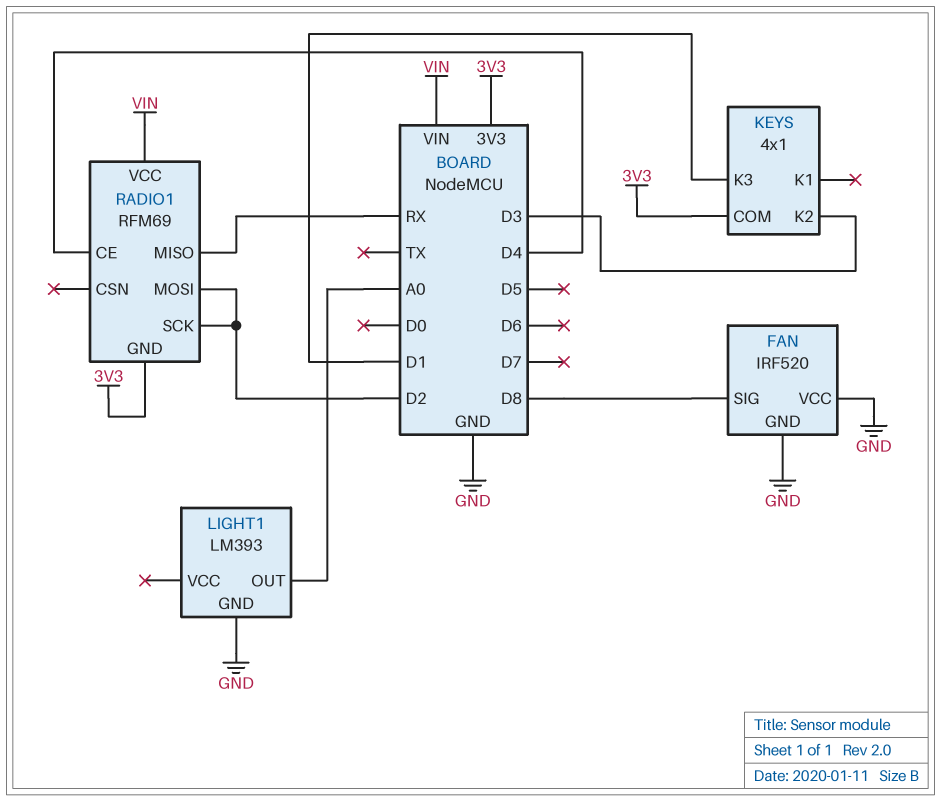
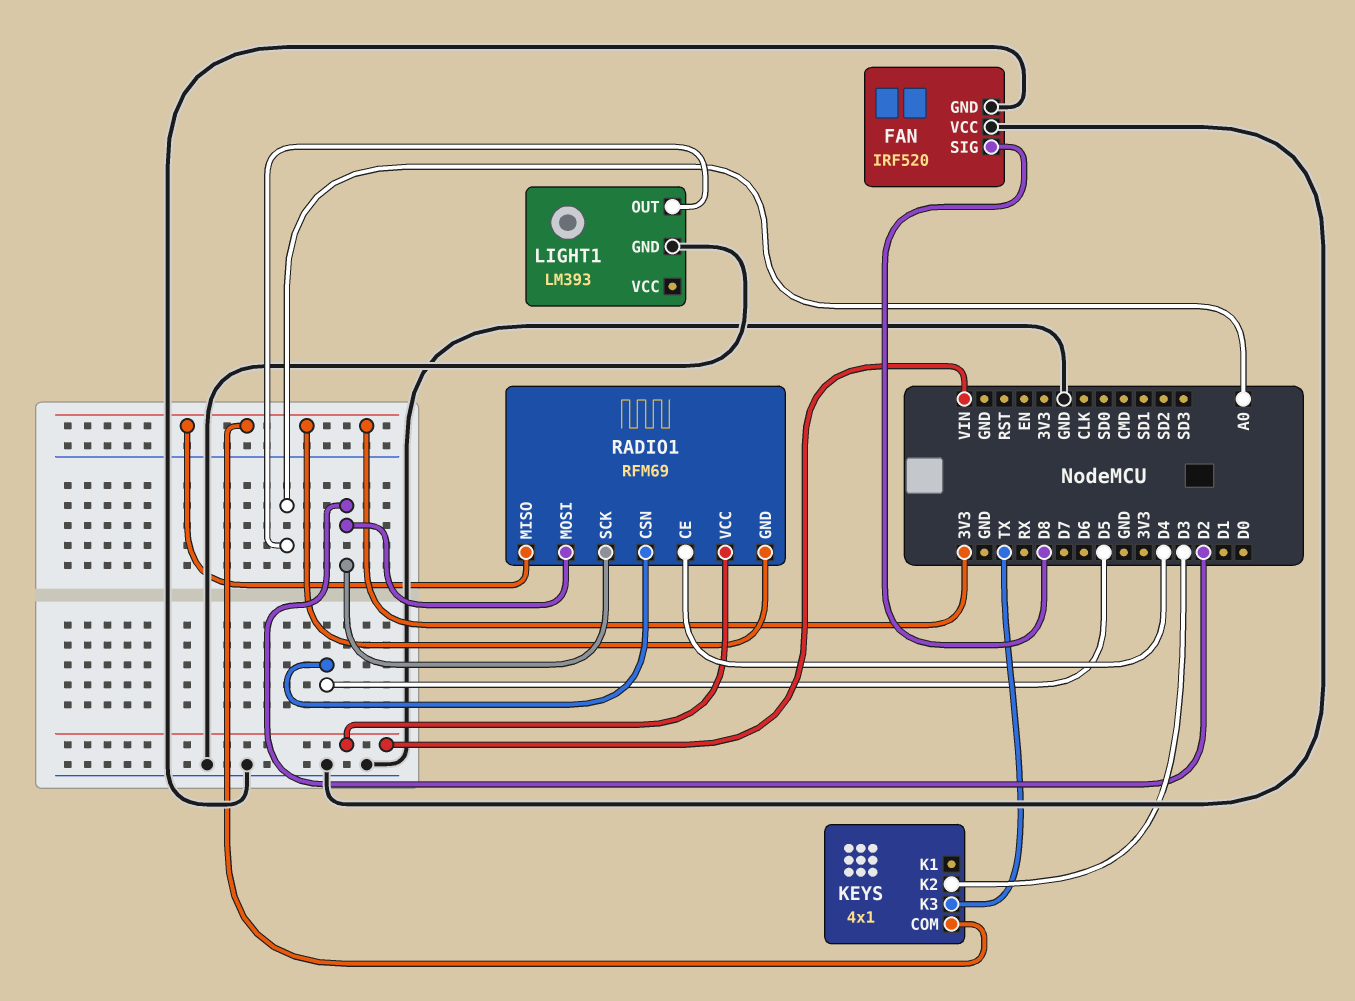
KEYS pin K3: D1 -> TX
RADIO1 pin CSN: none -> D5
RADIO1 pin MISO: RX -> 3V3

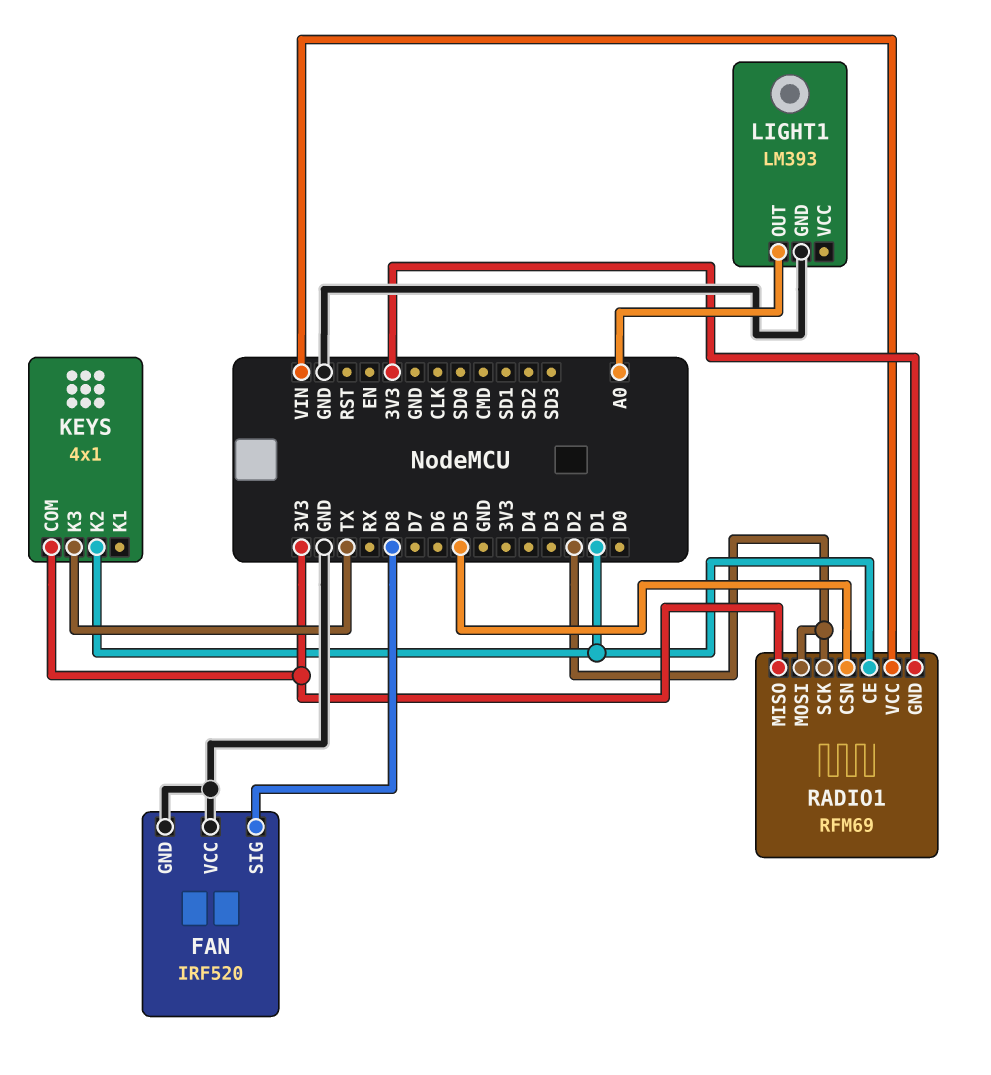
KEYS pin K2: D3 -> D1
RADIO1 pin CE: D4 -> D1

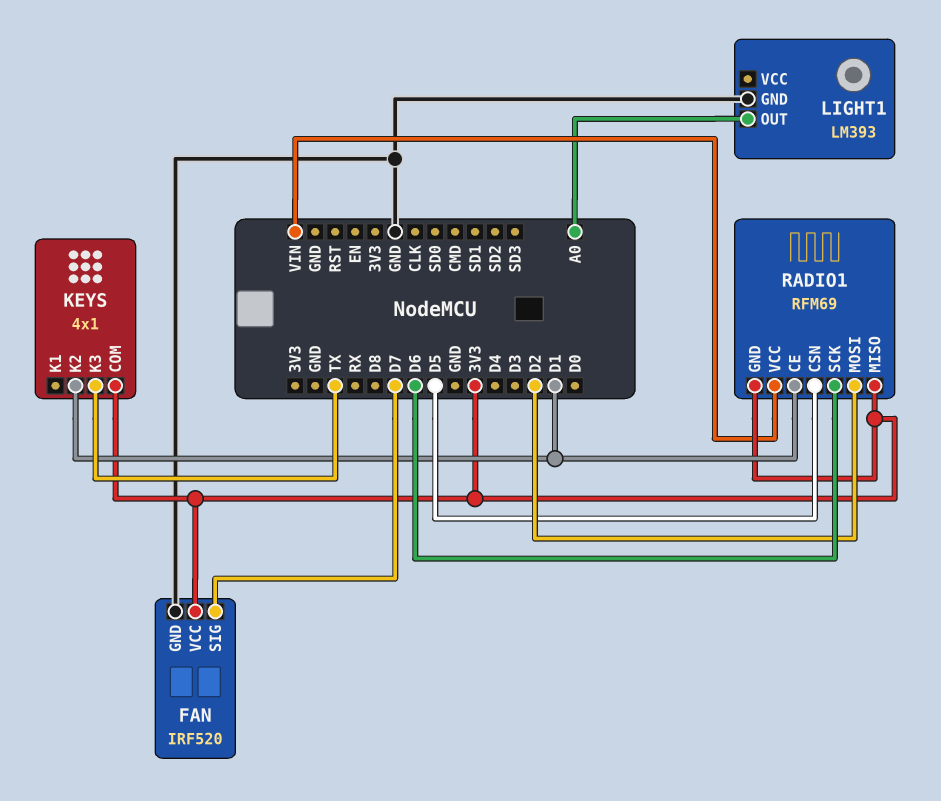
FAN pin SIG: D8 -> D7
FAN pin VCC: GND -> 3V3
RADIO1 pin SCK: D2 -> D6

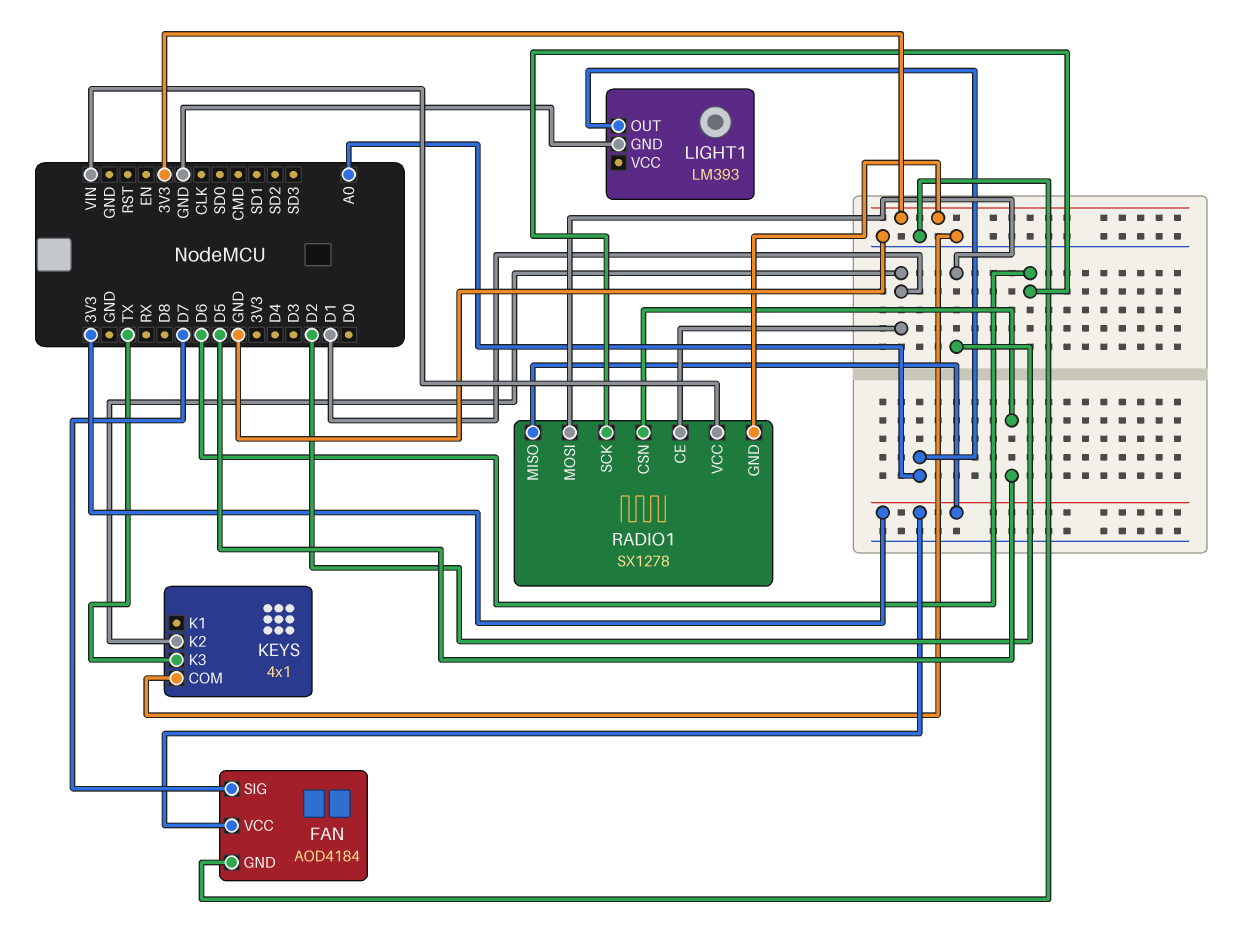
FAN: IRF520 -> AOD4184
KEYS pin COM: 3V3 -> GND
RADIO1: RFM69 -> SX1278

